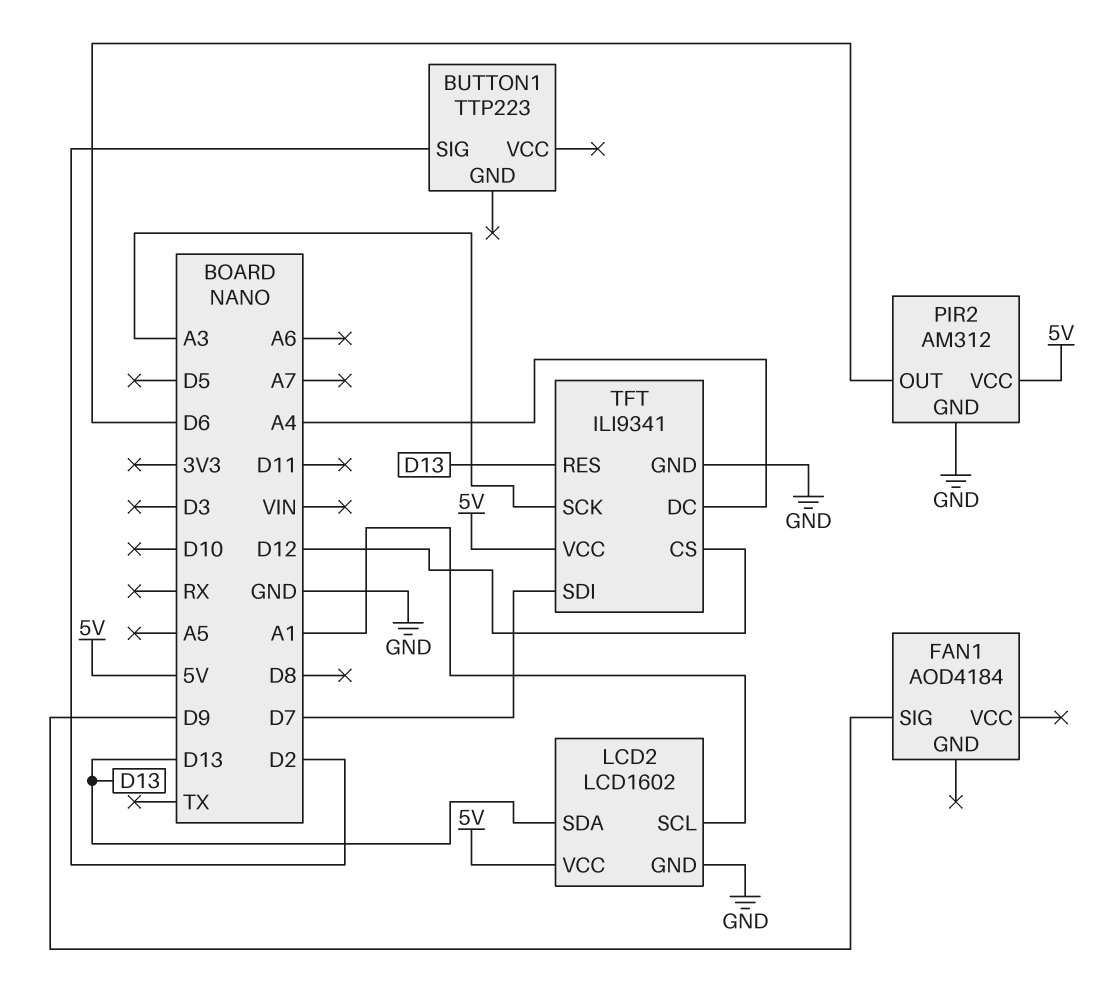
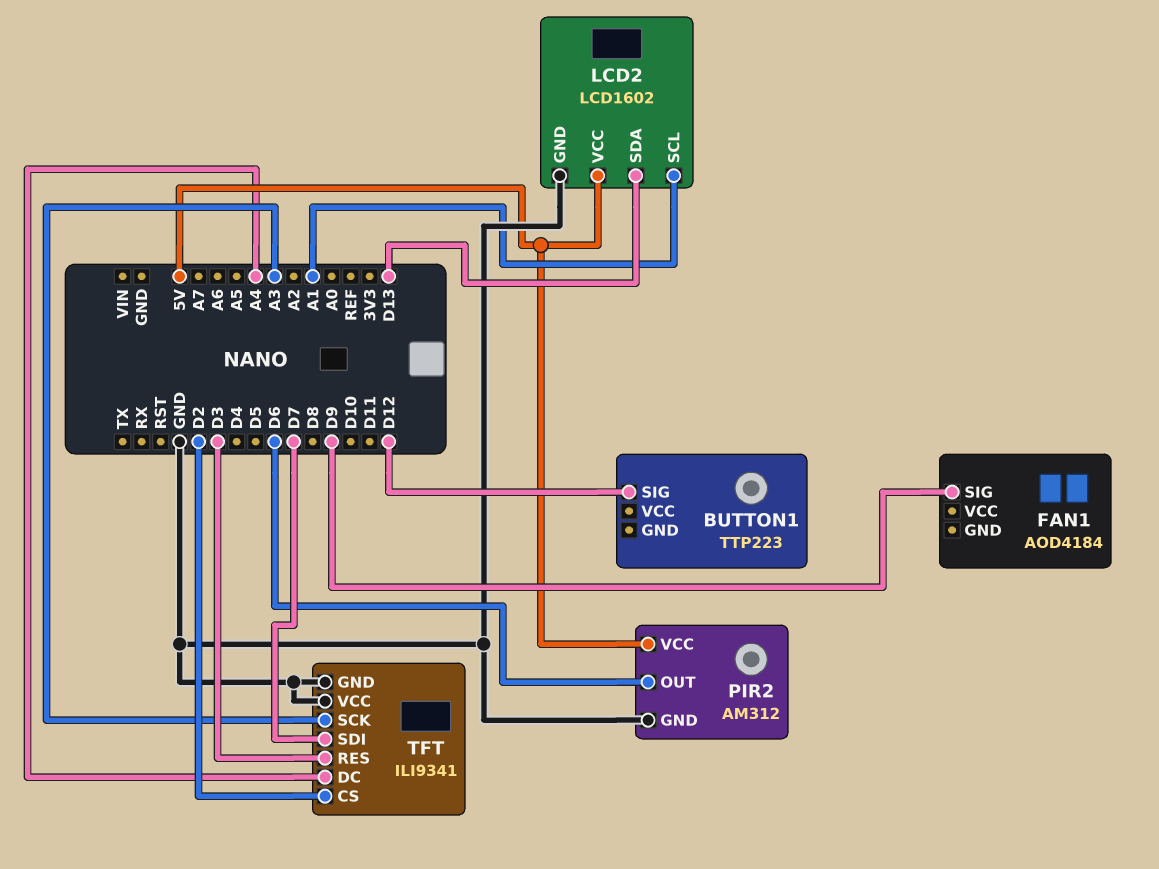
BUTTON1 pin SIG: D2 -> D12
TFT pin CS: D12 -> D2
TFT pin RES: D13 -> D3
TFT pin VCC: 5V -> GND

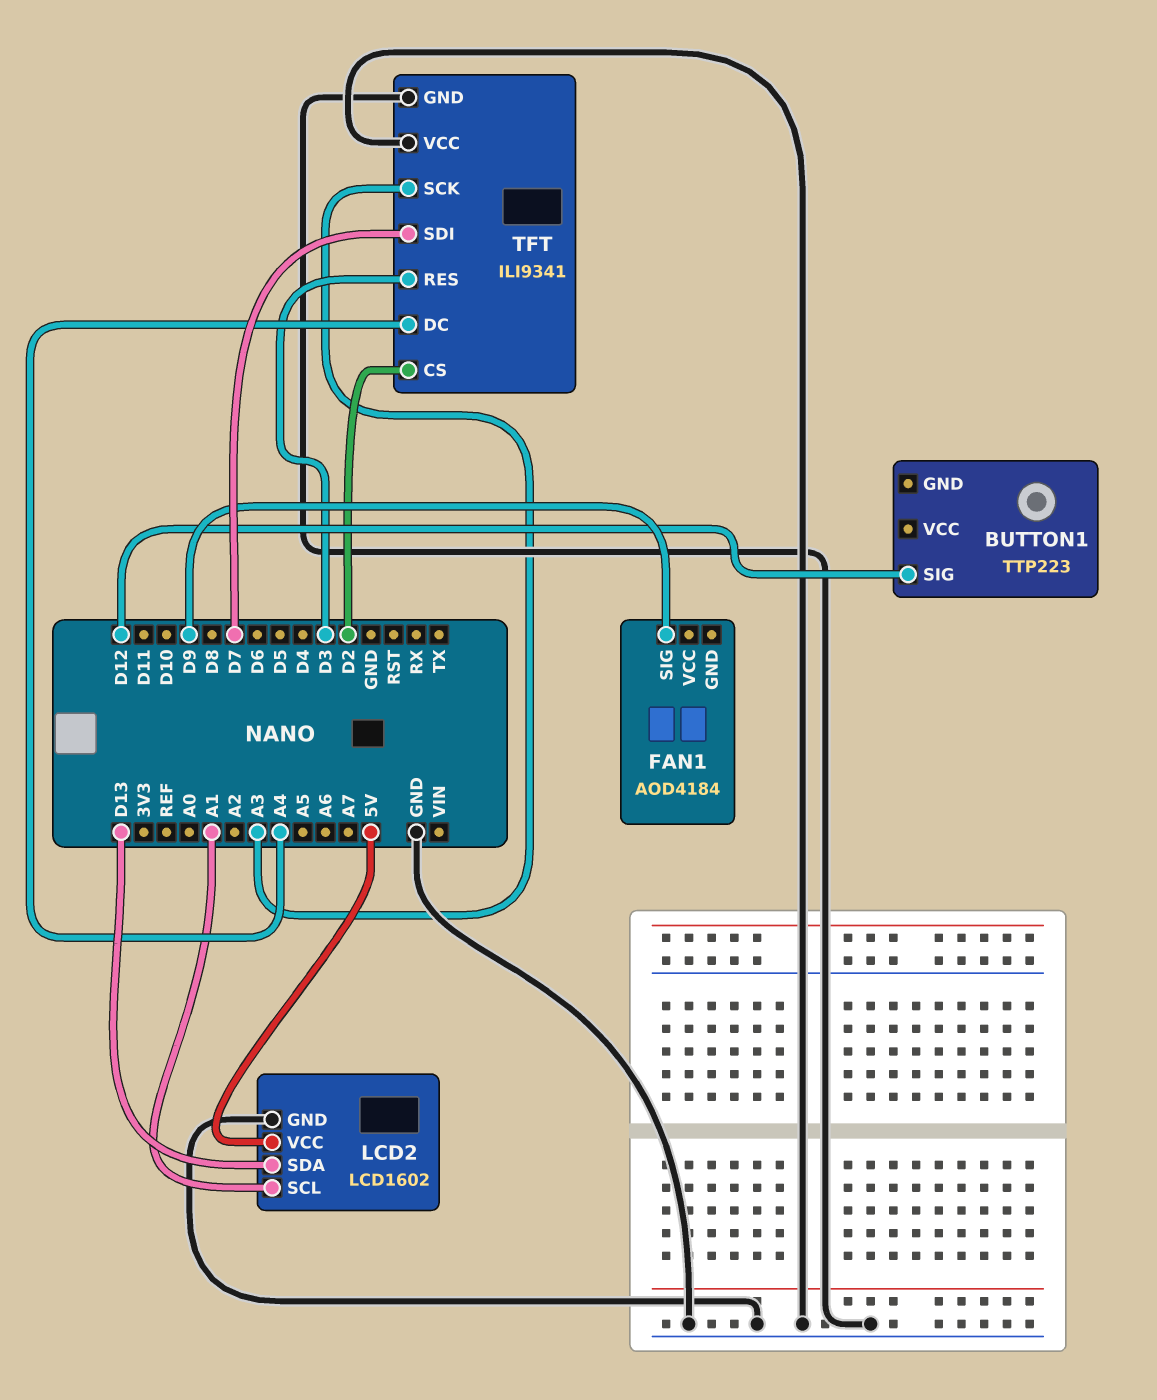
PIR2: AM312 -> none
PIR2 pin GND: GND -> none
PIR2 pin OUT: D6 -> none
PIR2 pin VCC: 5V -> none

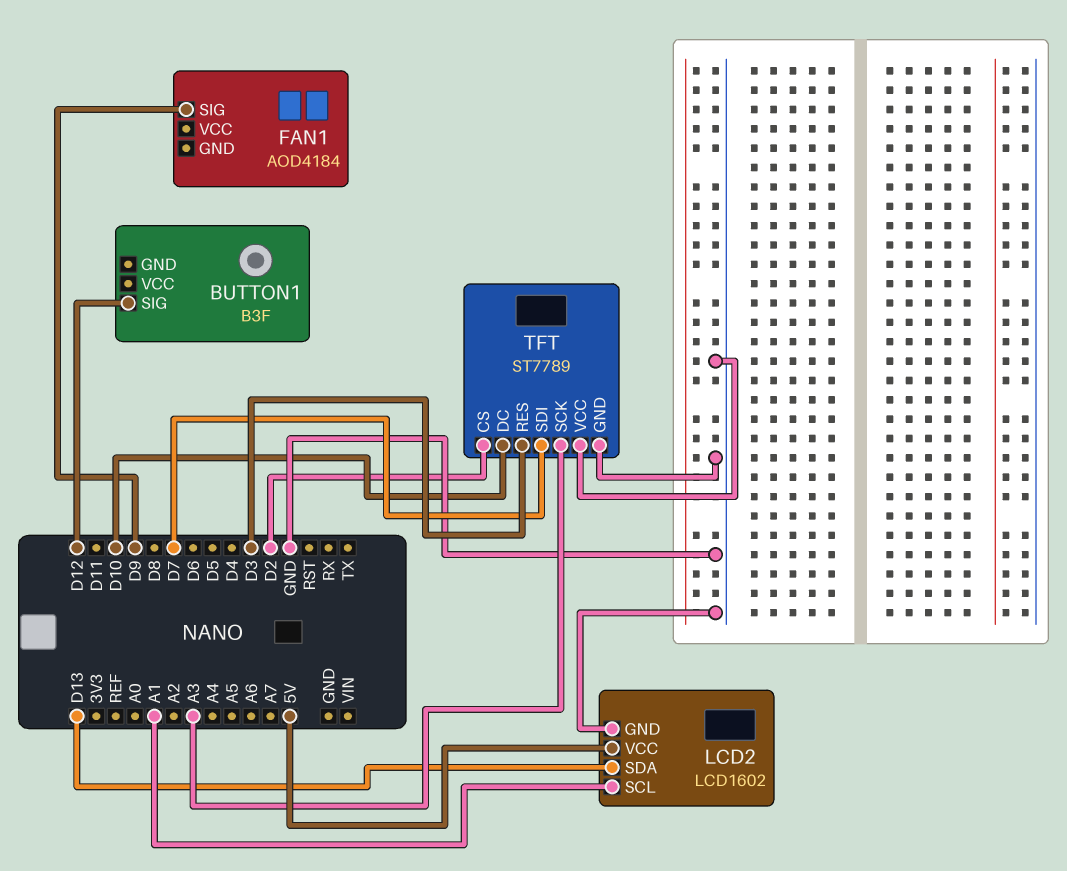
BUTTON1: TTP223 -> B3F
TFT: ILI9341 -> ST7789
TFT pin DC: A4 -> D10

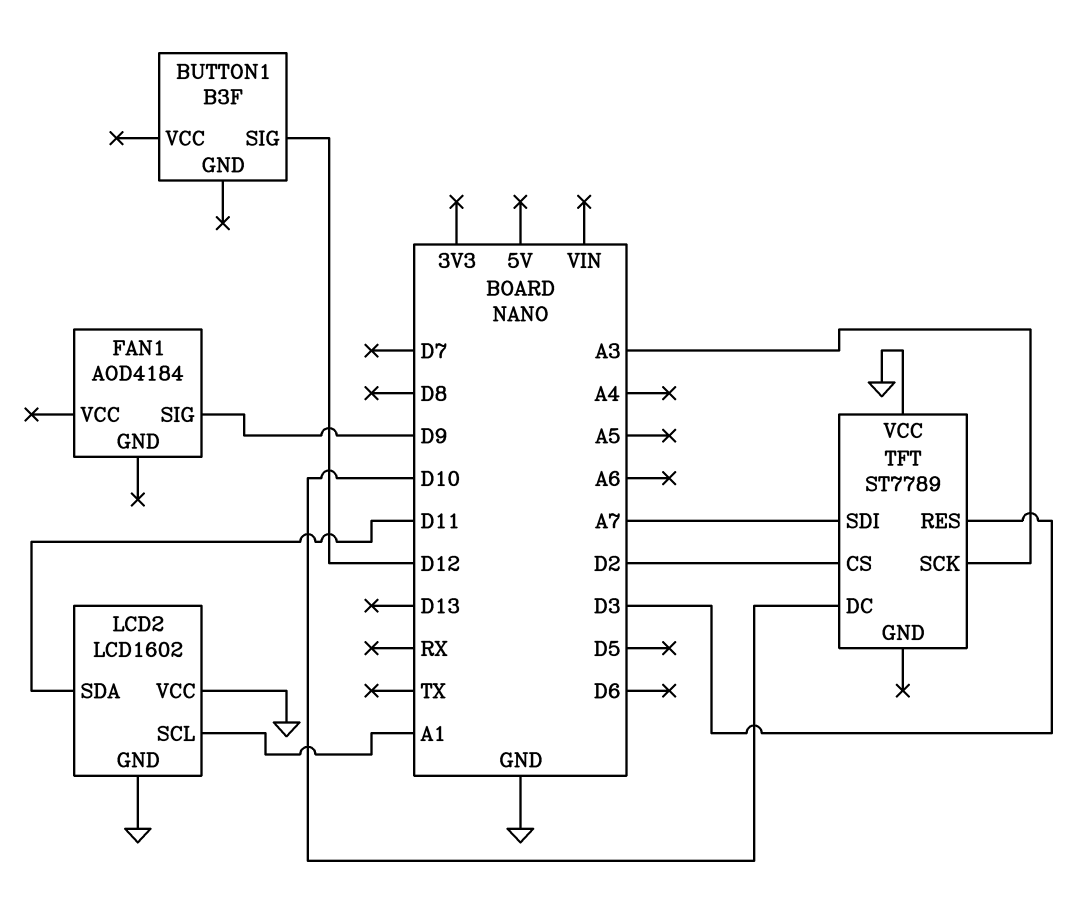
LCD2 pin SDA: D13 -> D11
LCD2 pin VCC: 5V -> GND
TFT pin GND: GND -> none
TFT pin SDI: D7 -> A7

